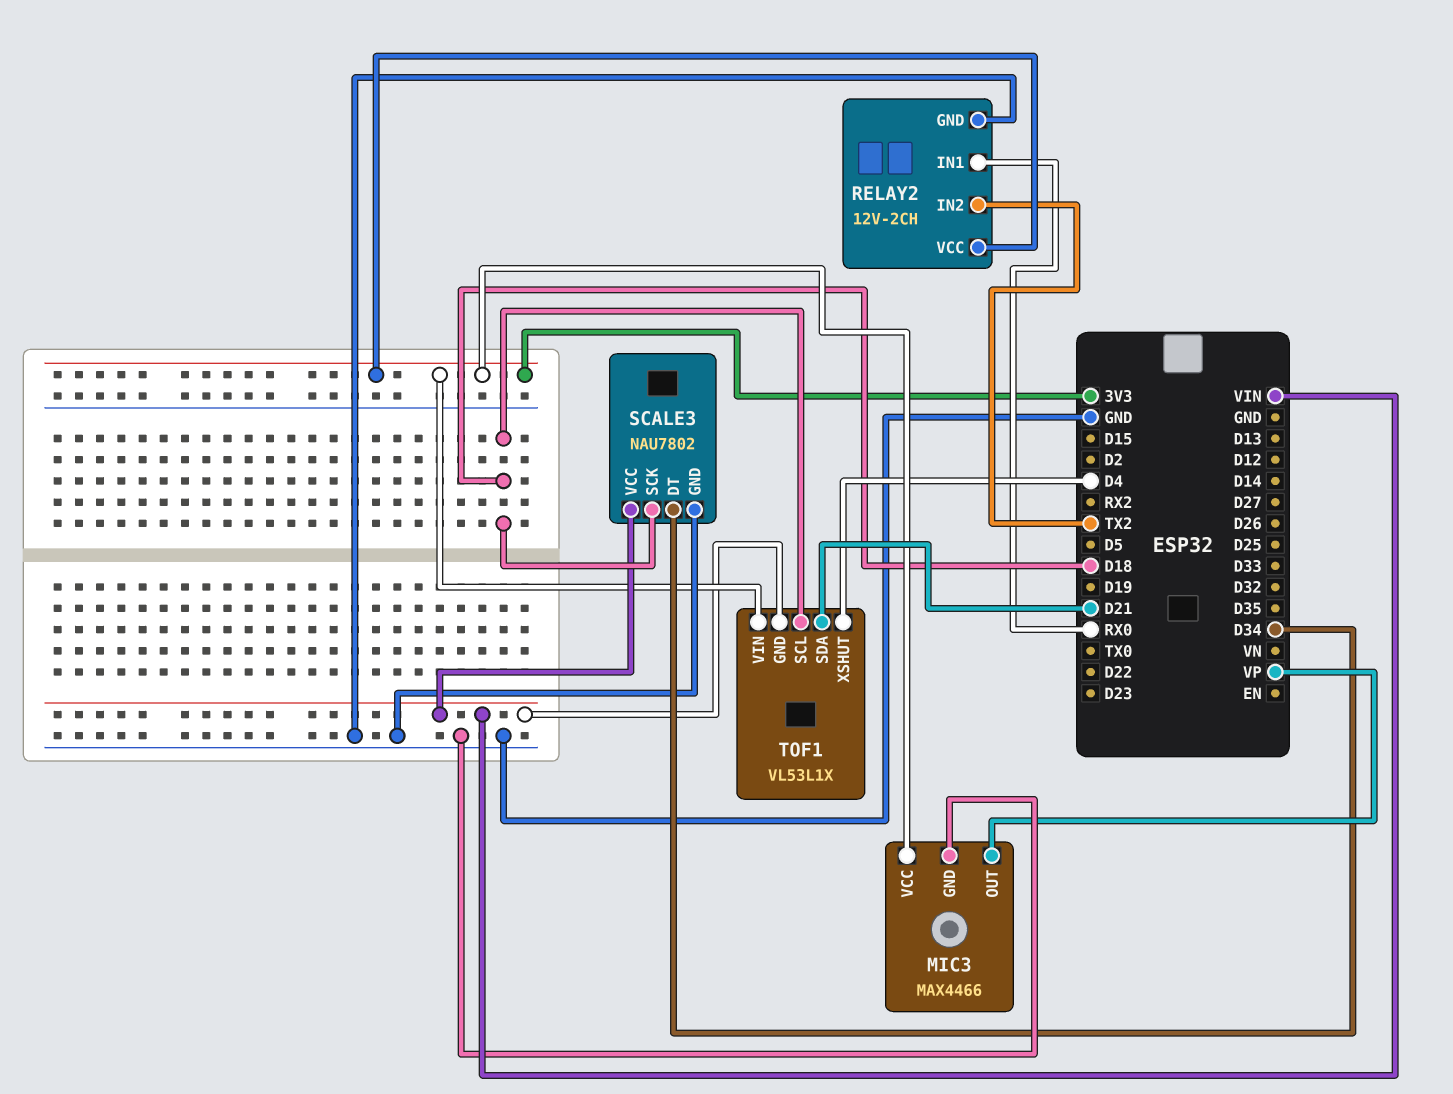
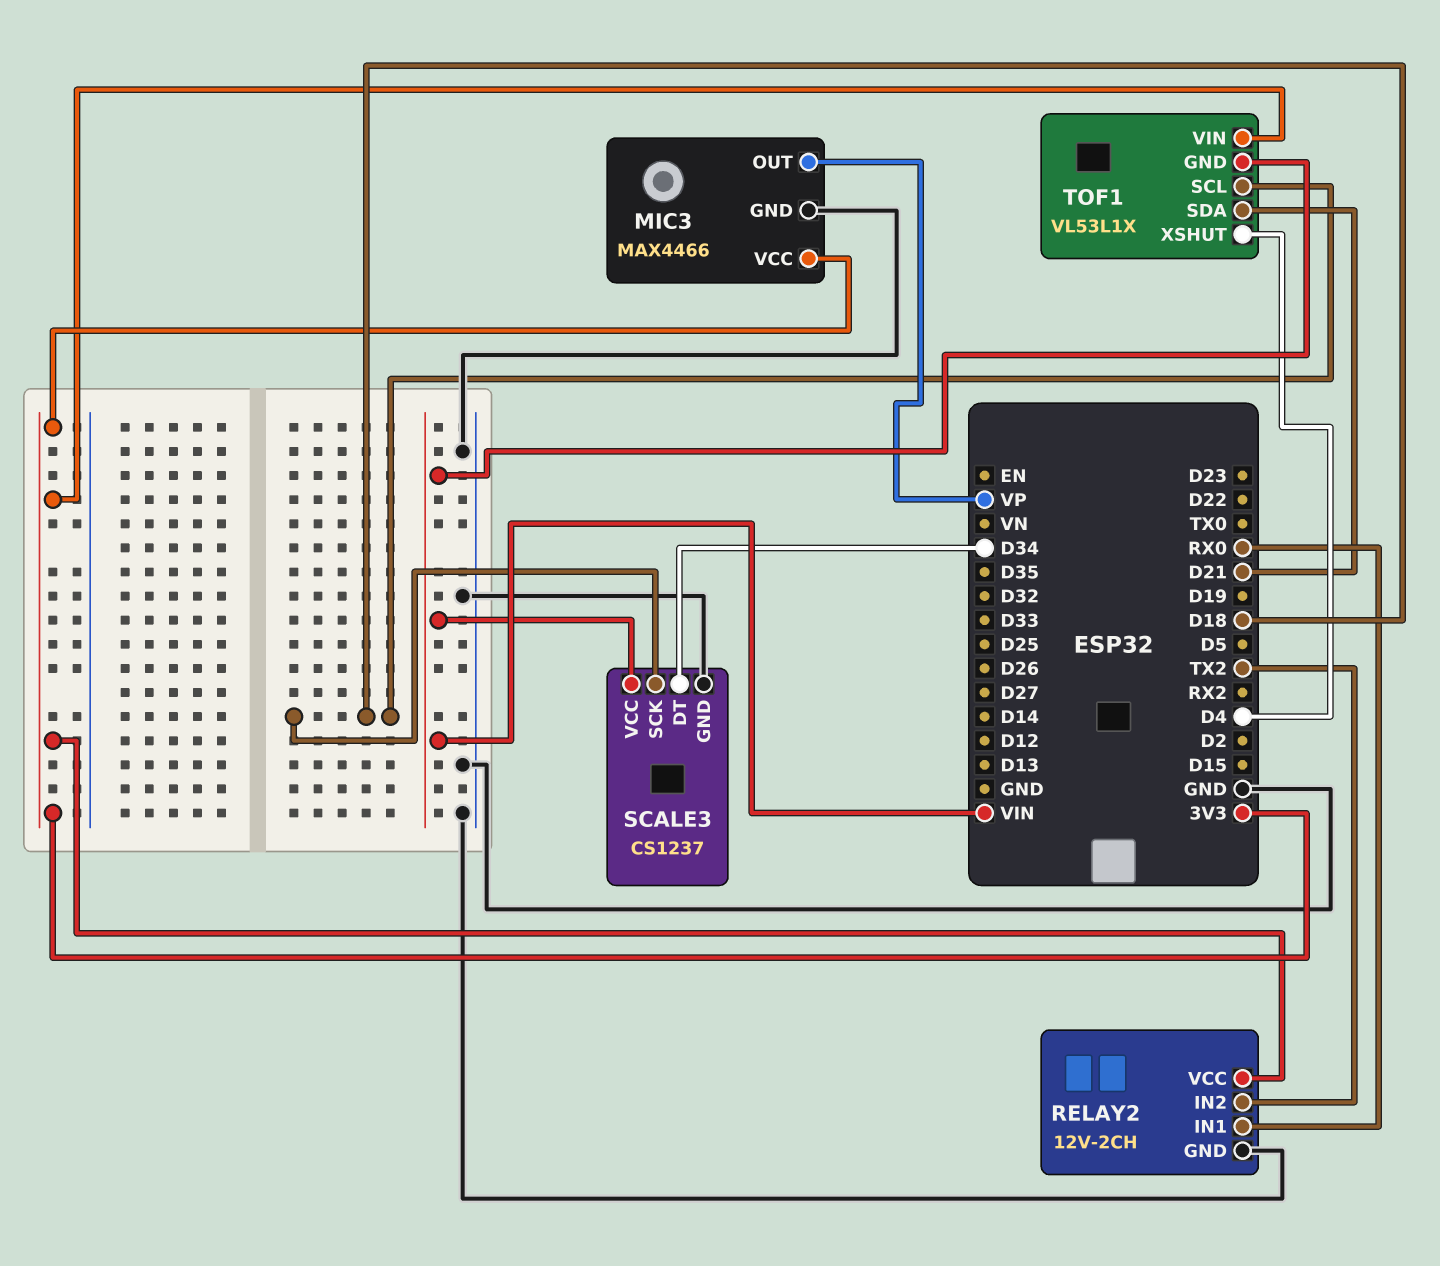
SCALE3: NAU7802 -> CS1237

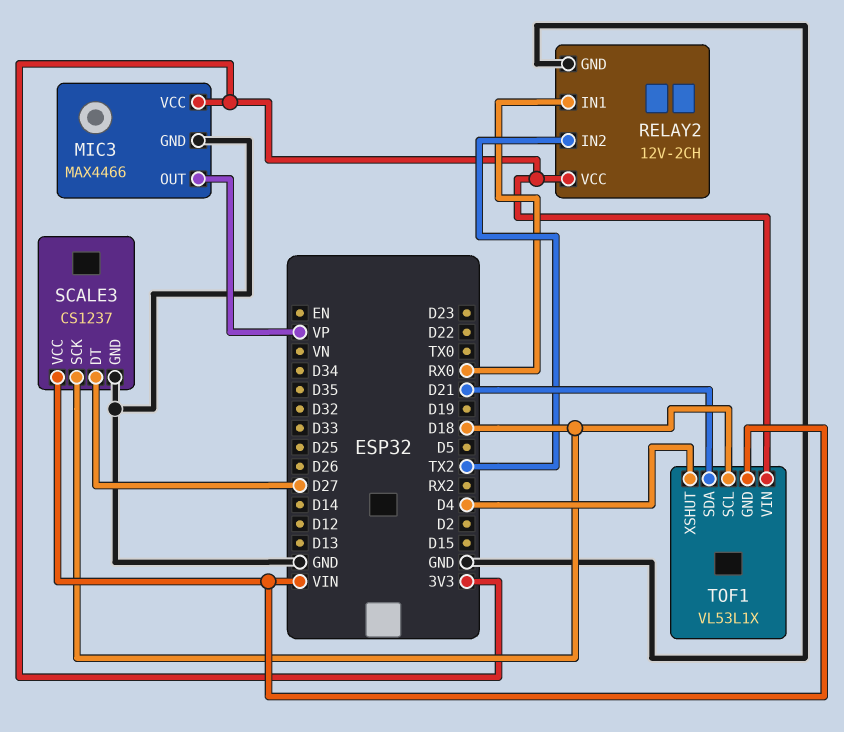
SCALE3 pin DT: D34 -> D27

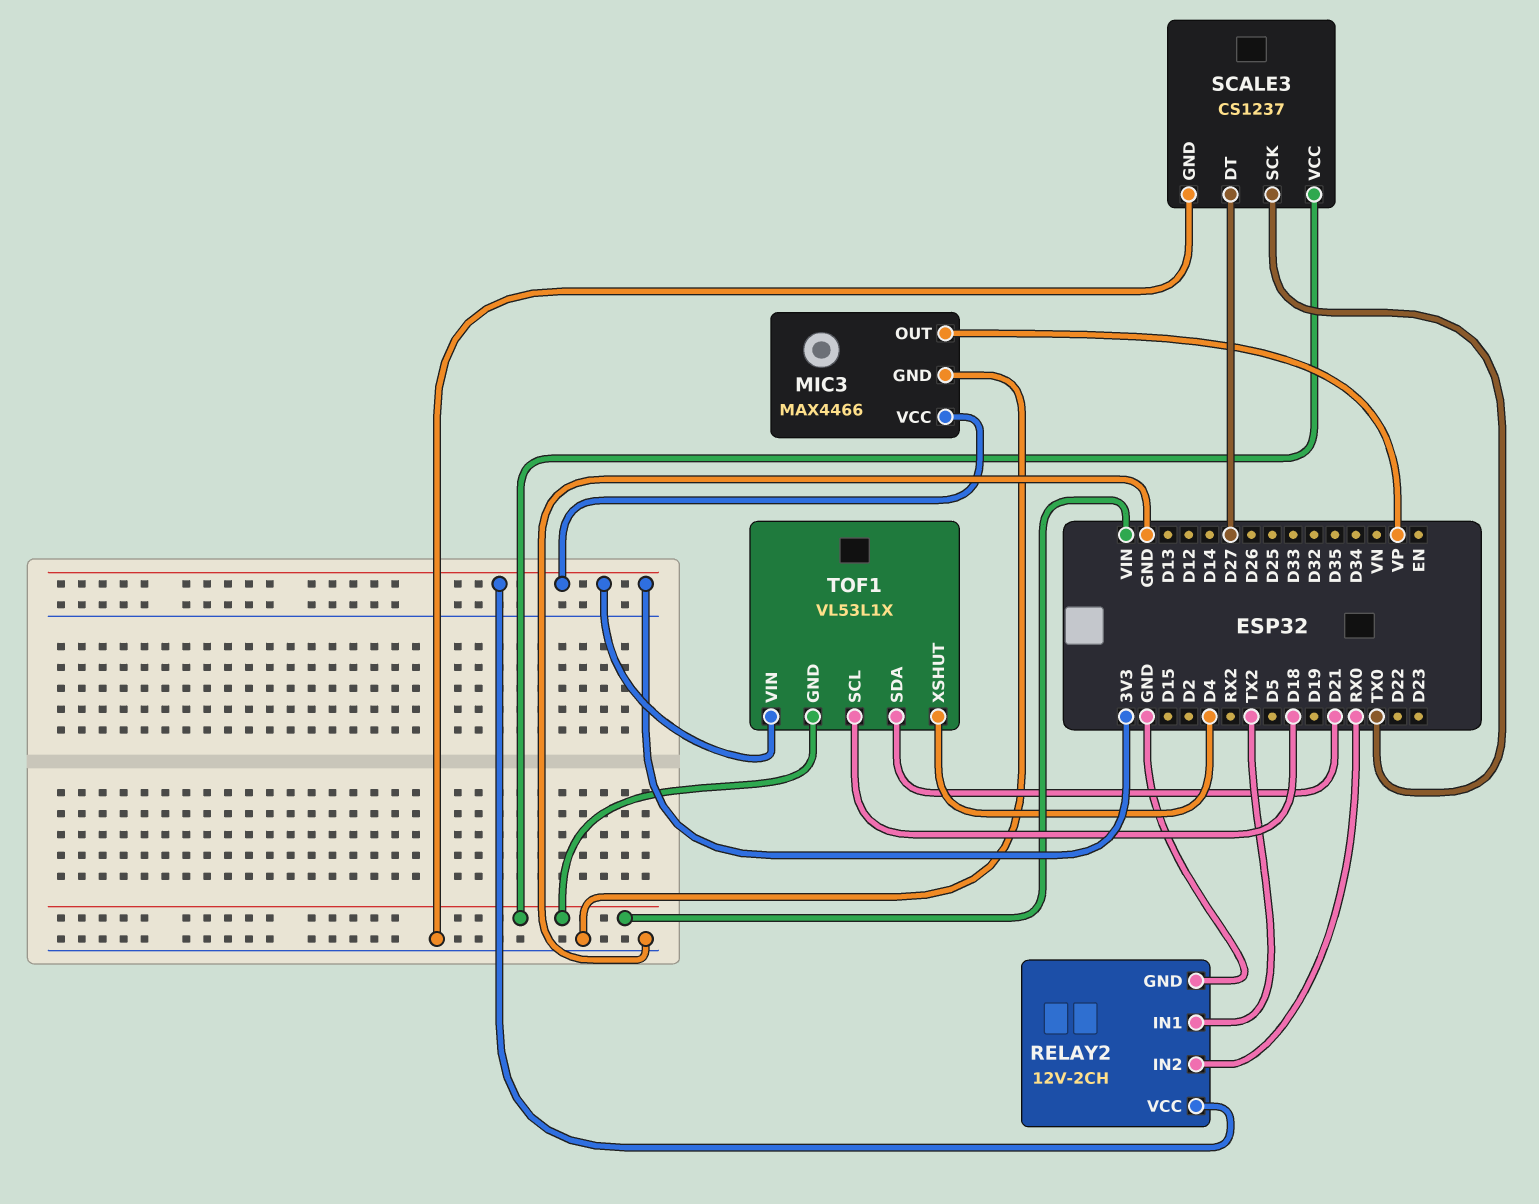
RELAY2 pin IN1: RX0 -> TX2
RELAY2 pin IN2: TX2 -> RX0
SCALE3 pin SCK: D18 -> TX0

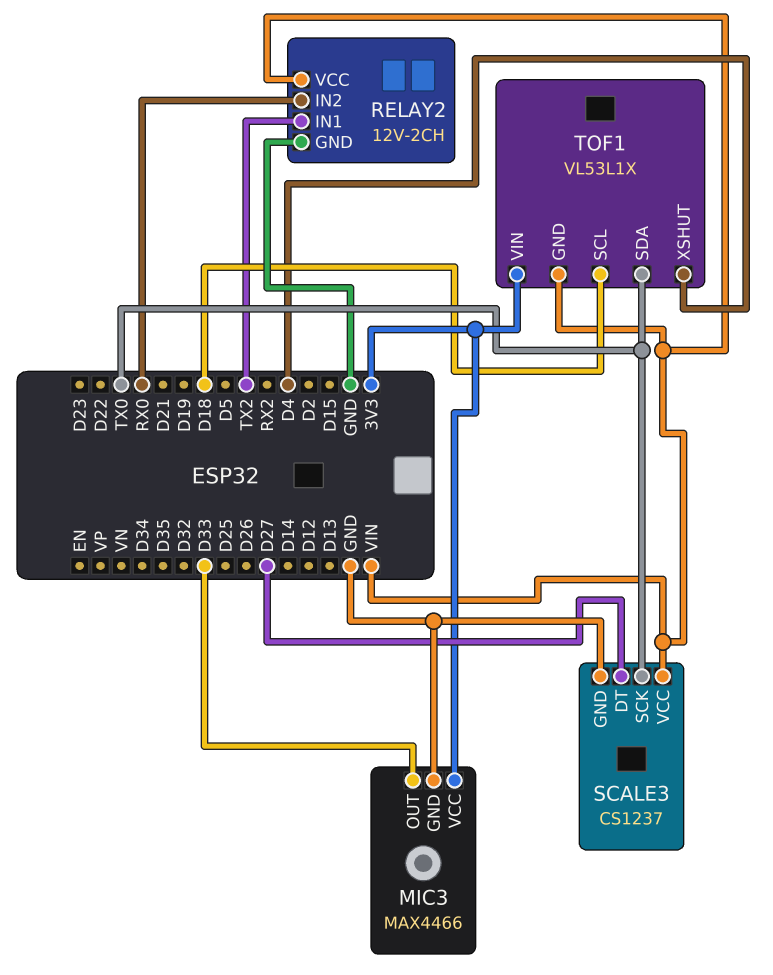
MIC3 pin OUT: VP -> D33
RELAY2 pin VCC: 3V3 -> VIN
TOF1 pin SDA: D21 -> TX0

